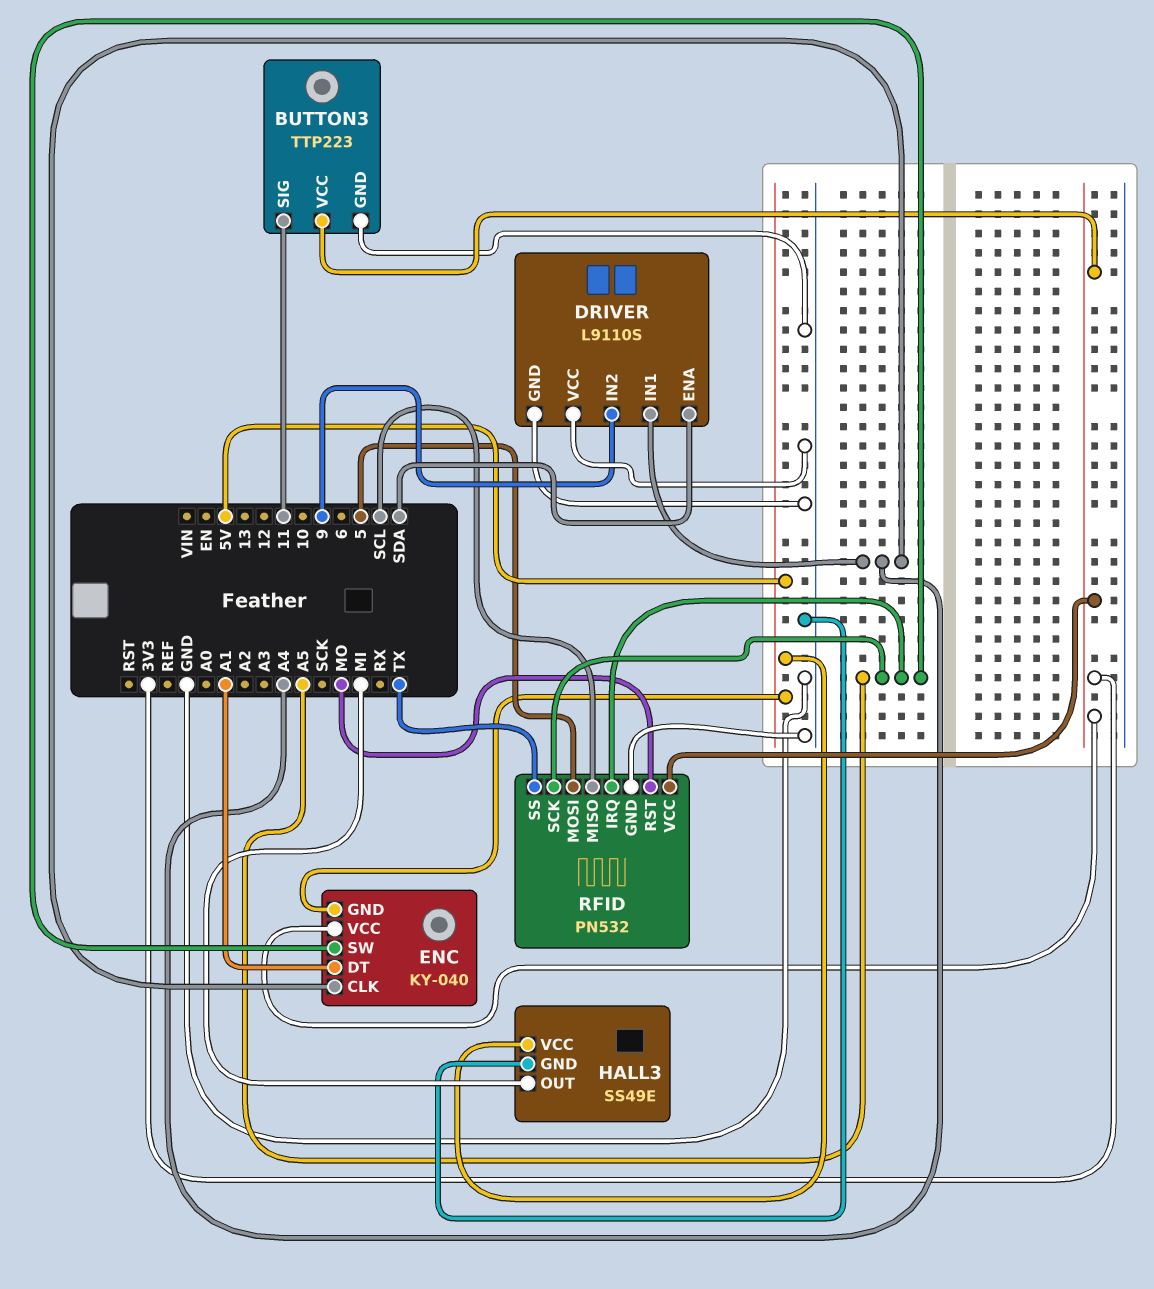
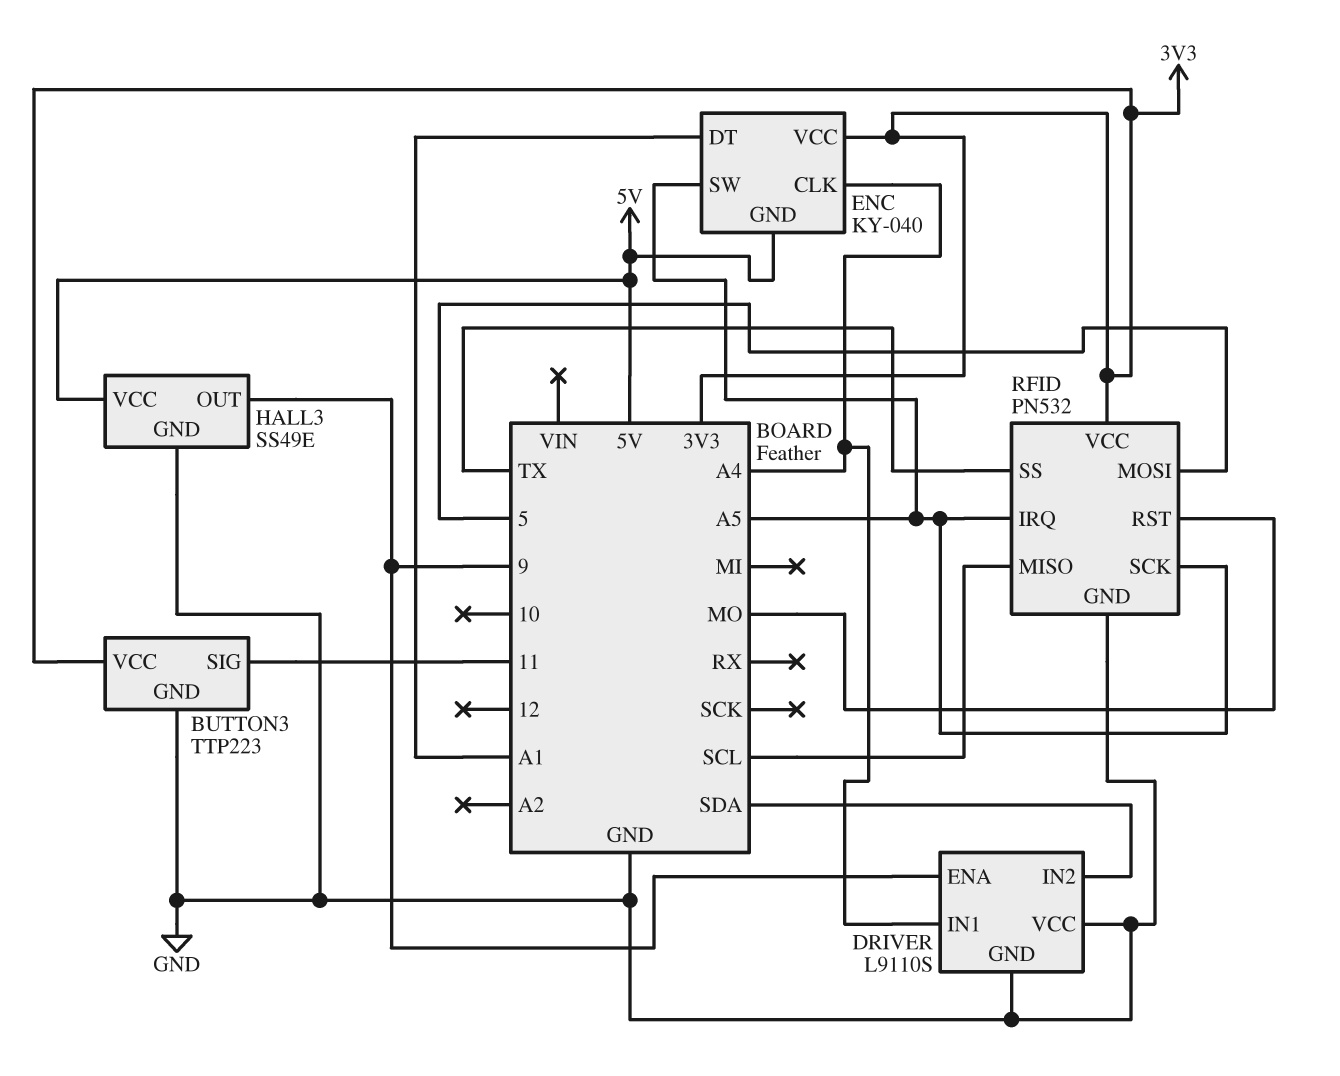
DRIVER pin ENA: SDA -> 9
DRIVER pin IN2: 9 -> SDA
HALL3 pin OUT: MI -> 9

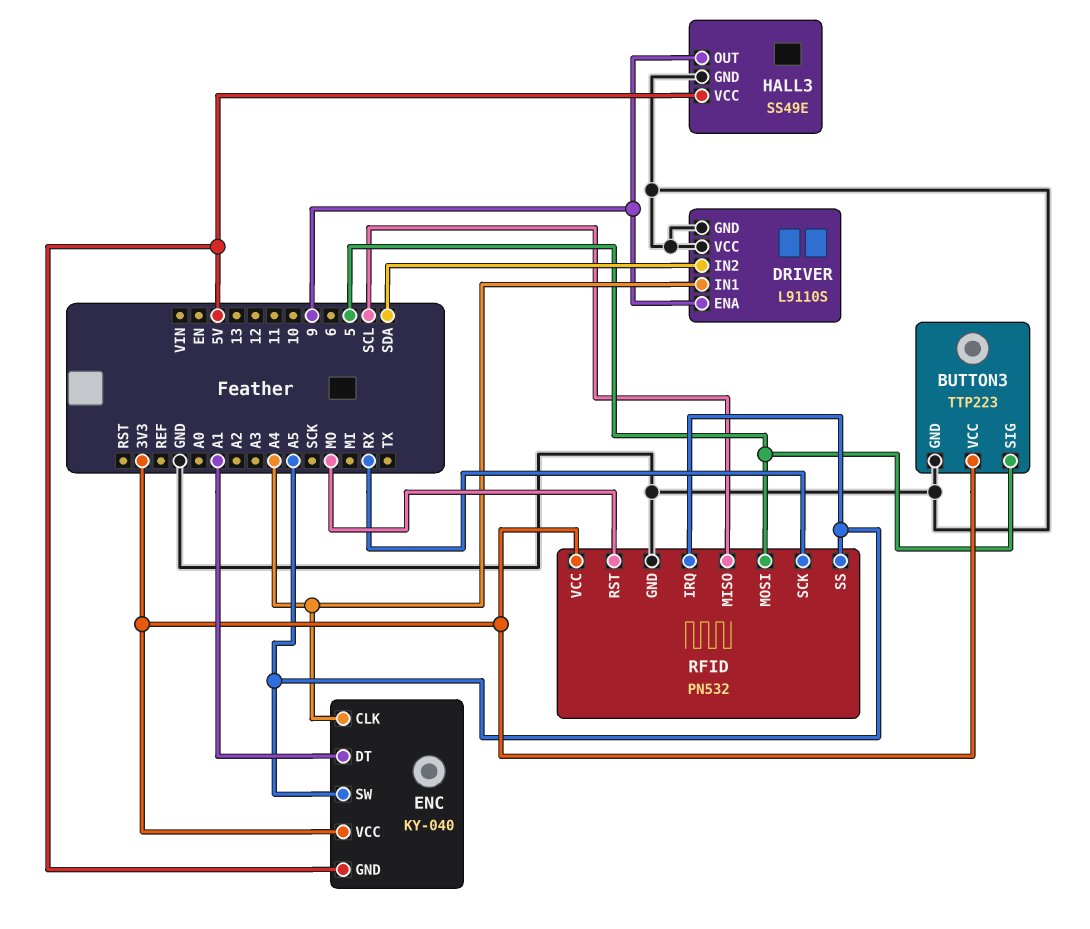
BUTTON3 pin SIG: 11 -> 5
RFID pin SCK: A5 -> RX
RFID pin SS: TX -> A5

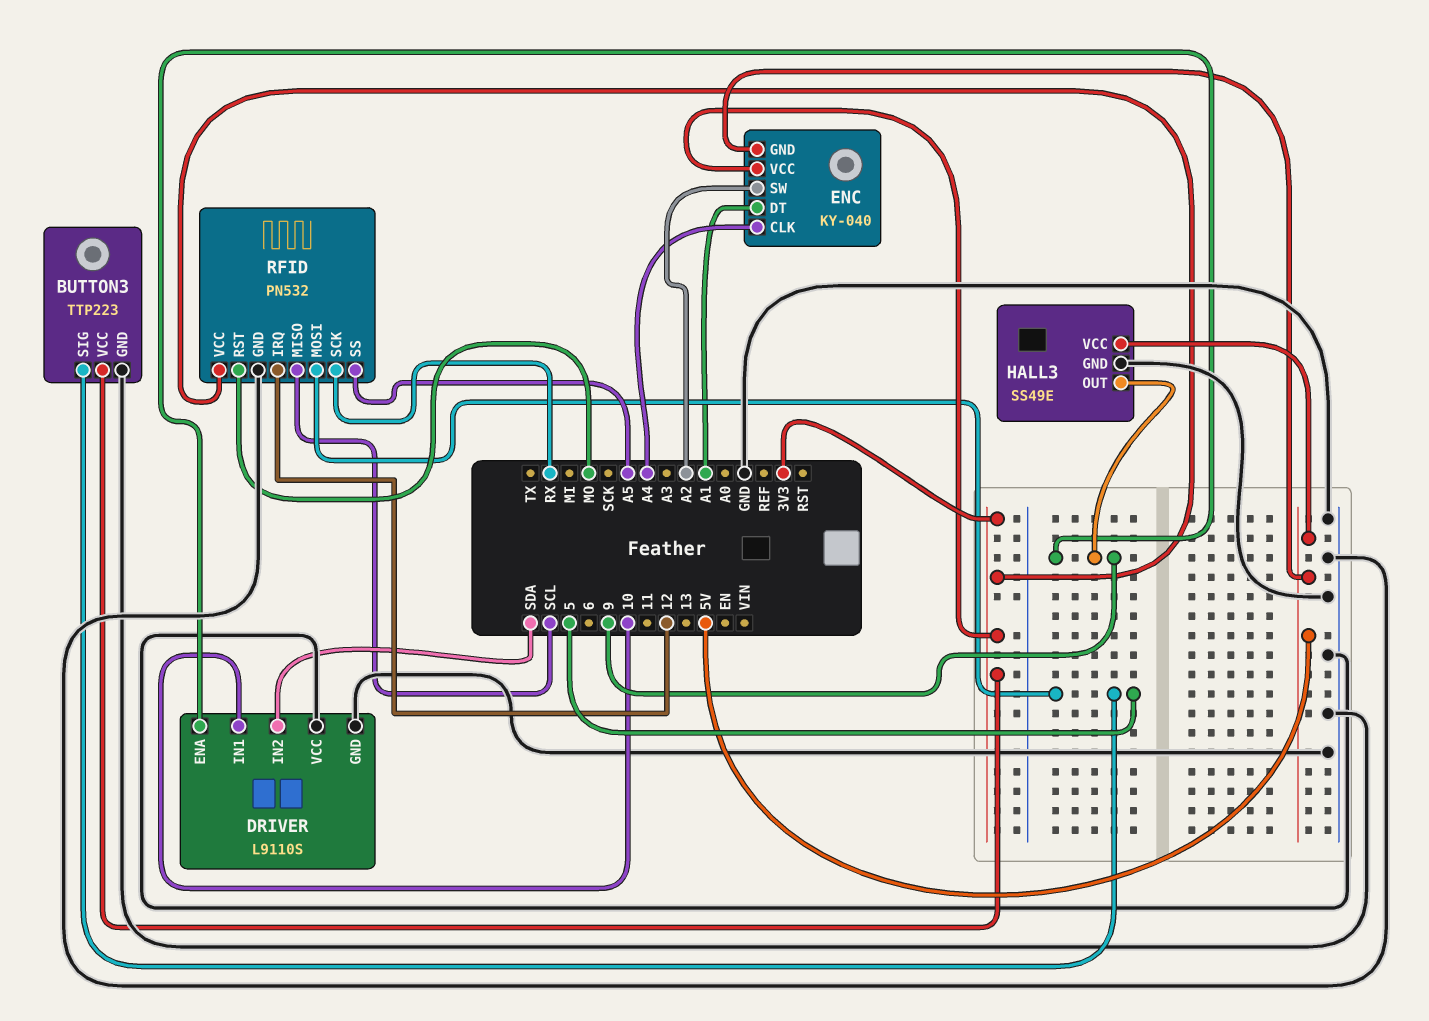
DRIVER pin IN1: A4 -> 10
ENC pin SW: A5 -> A2
RFID pin IRQ: A5 -> 12

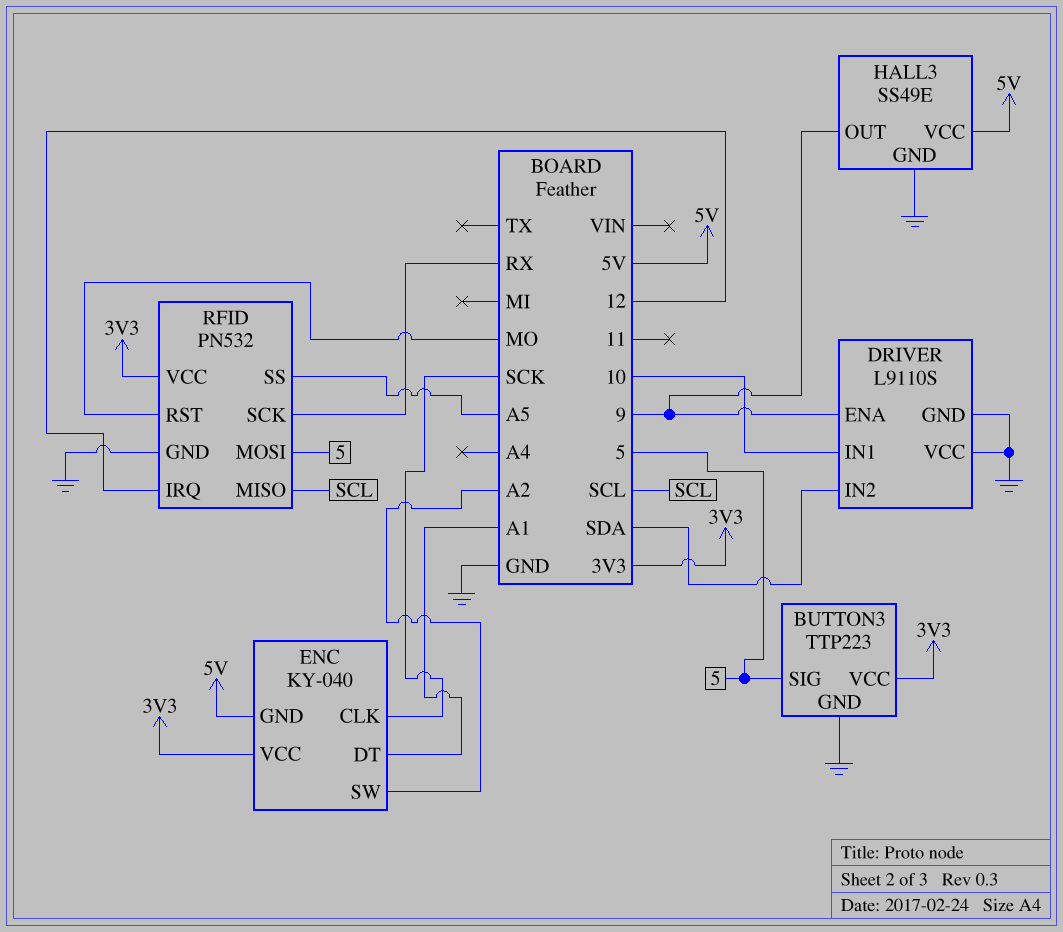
ENC pin CLK: A4 -> SCK

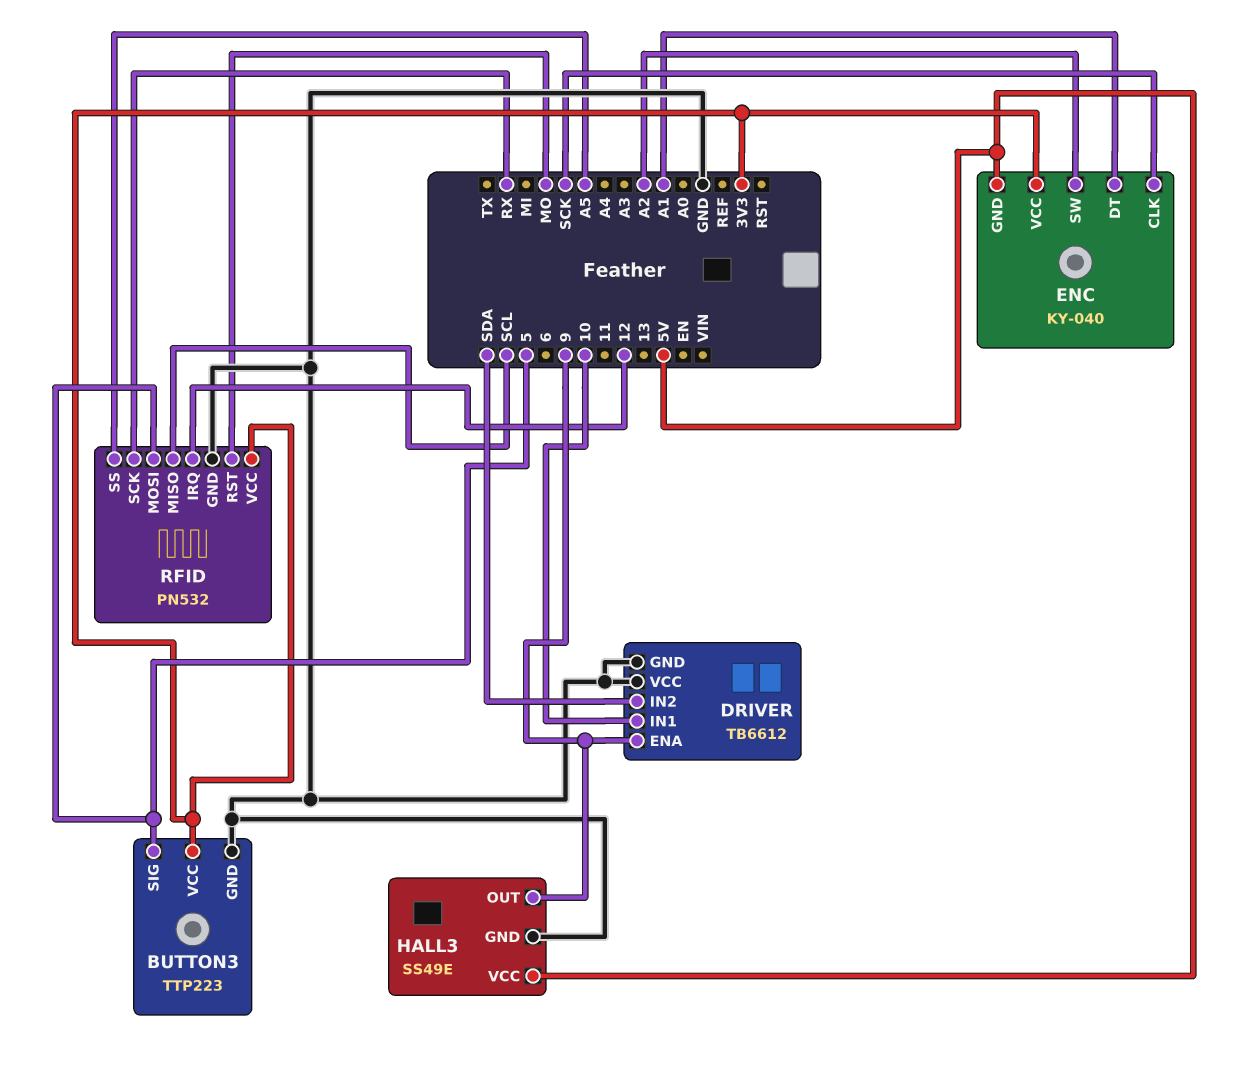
DRIVER: L9110S -> TB6612

